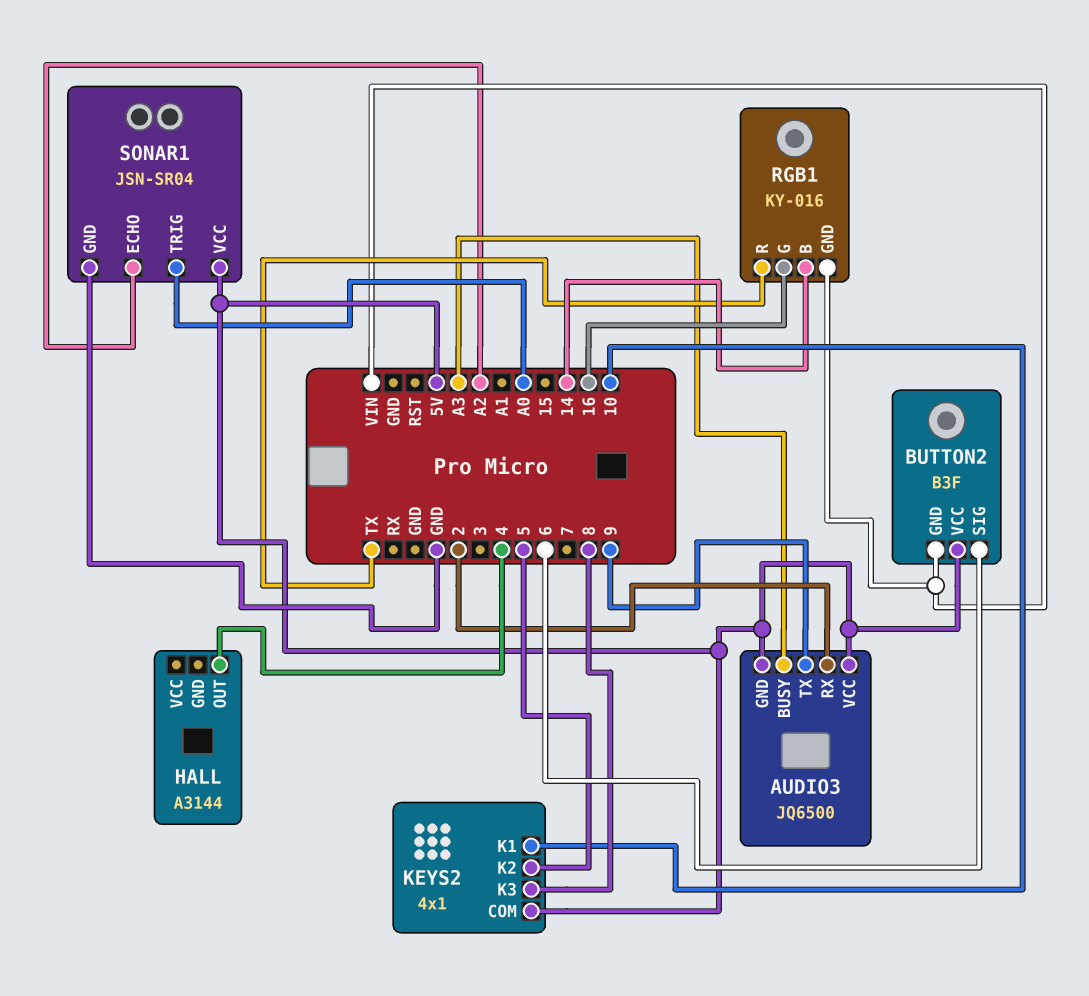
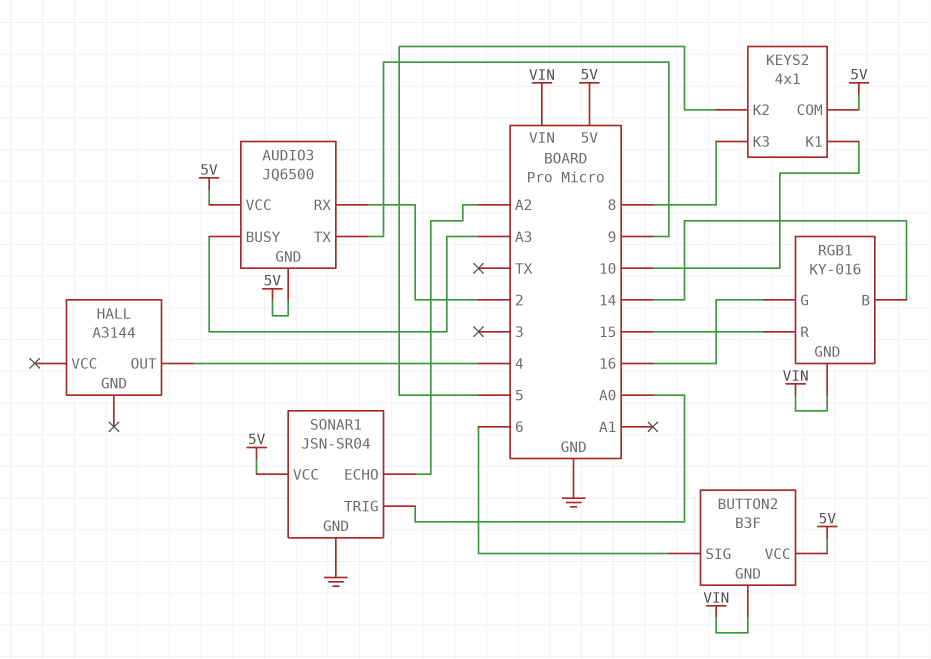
RGB1 pin R: TX -> 15

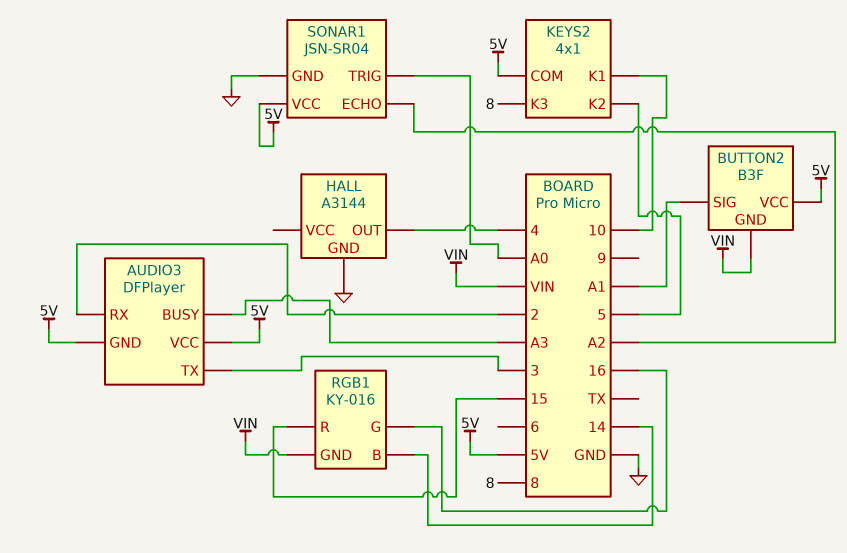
AUDIO3: JQ6500 -> DFPlayer
AUDIO3 pin TX: 9 -> 3
BUTTON2 pin SIG: 6 -> A1
HALL pin GND: none -> GND

